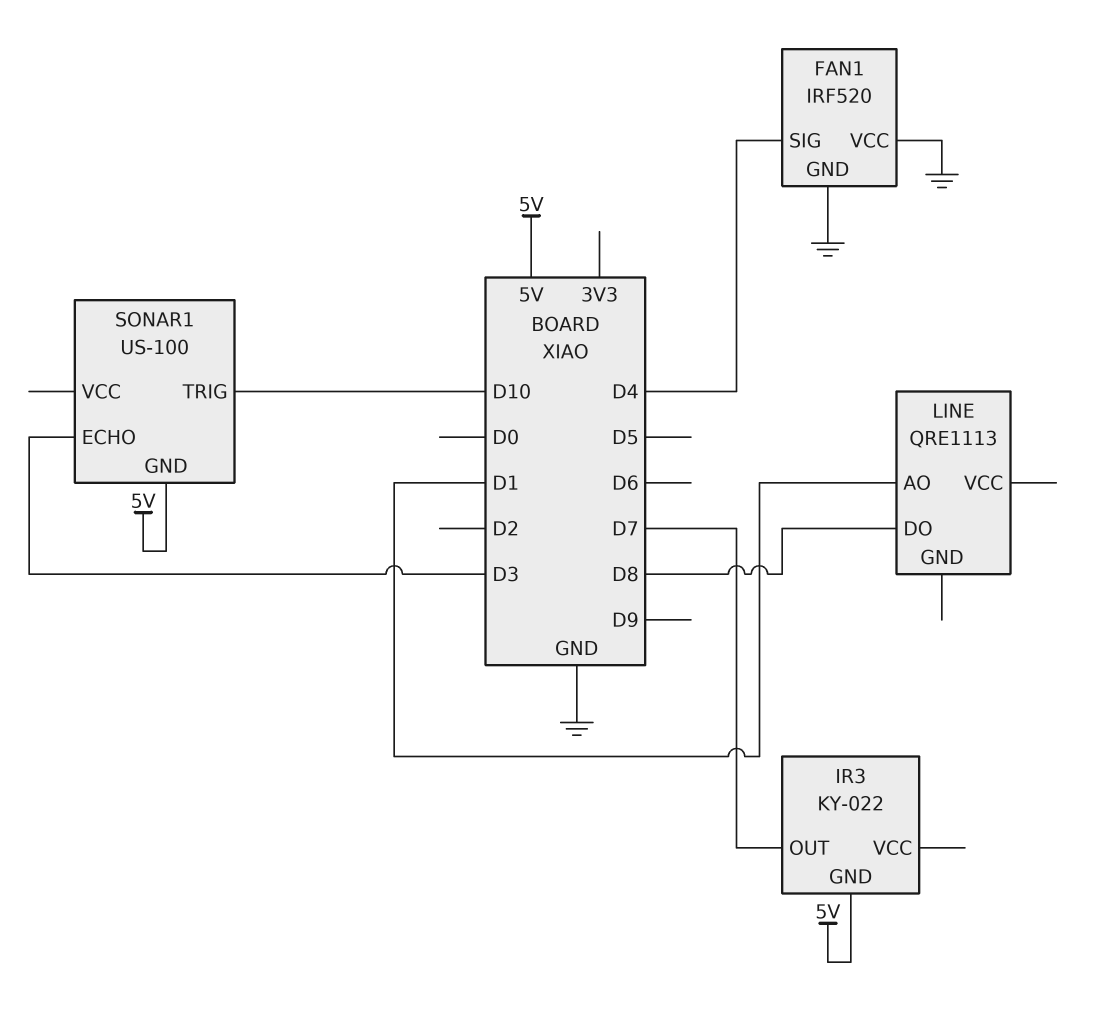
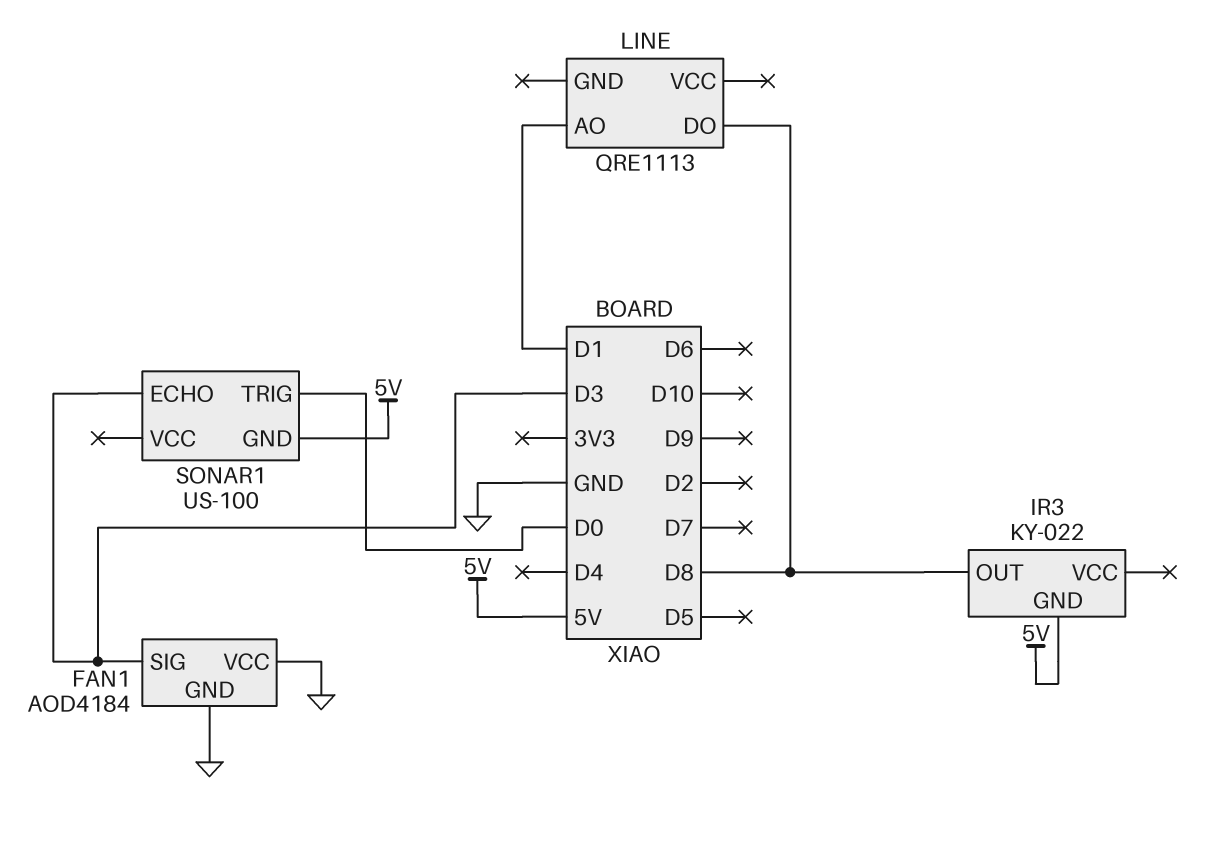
FAN1: IRF520 -> AOD4184
FAN1 pin SIG: D4 -> D3
IR3 pin OUT: D7 -> D8
SONAR1 pin TRIG: D10 -> D0

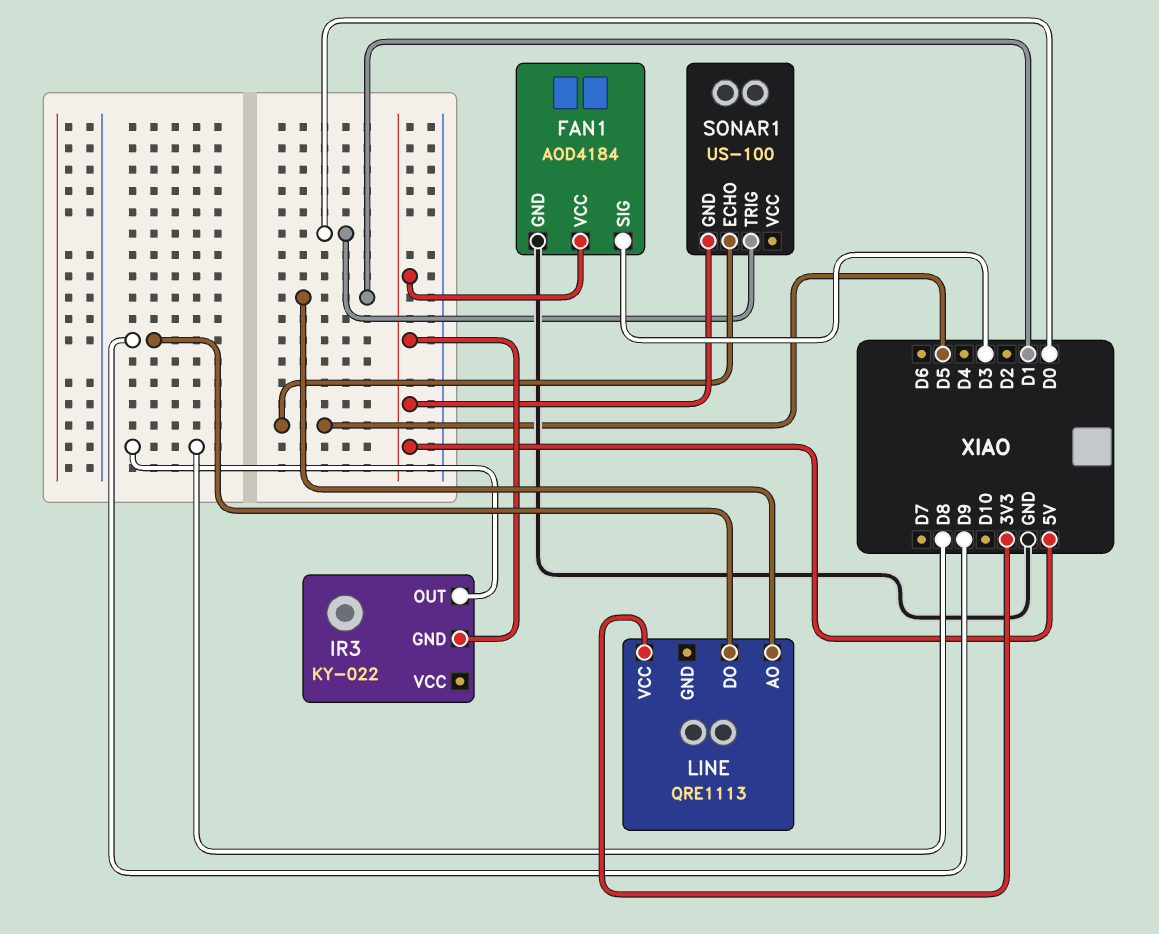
FAN1 pin VCC: GND -> 5V
LINE pin DO: D8 -> D9
LINE pin VCC: none -> 3V3
SONAR1 pin ECHO: D3 -> D5

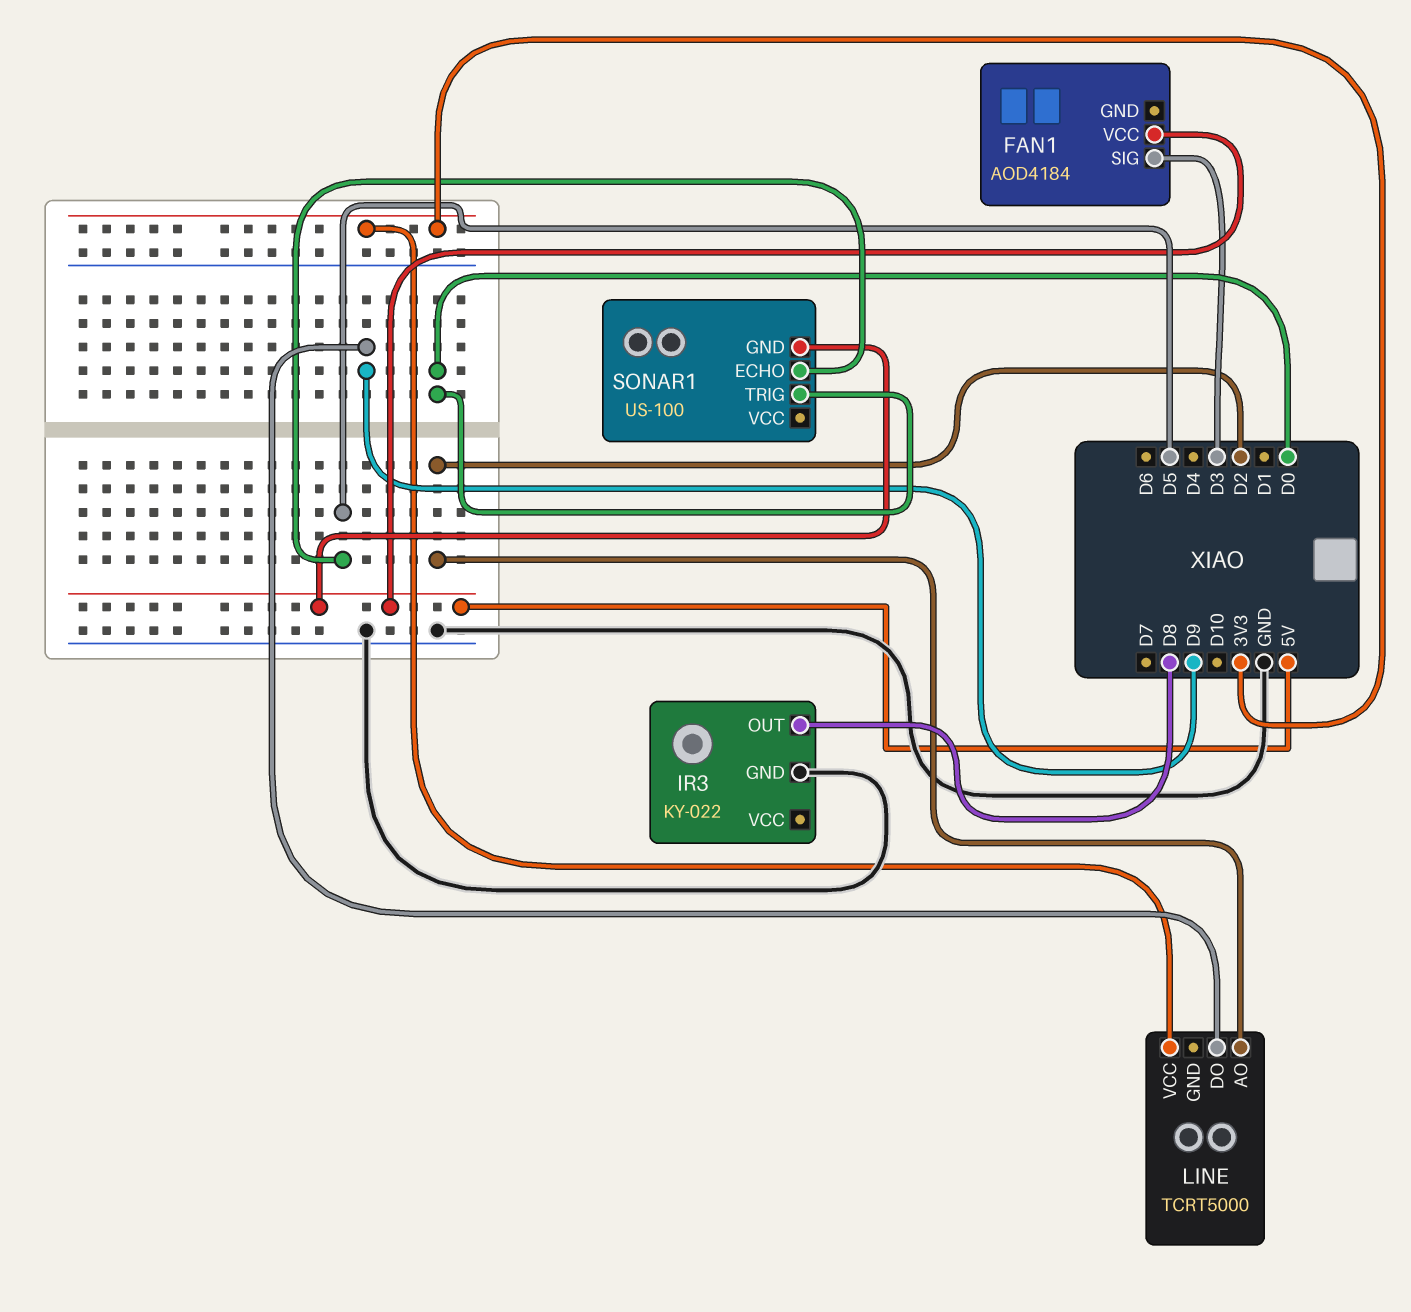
FAN1 pin GND: GND -> none
IR3 pin GND: 5V -> GND
LINE: QRE1113 -> TCRT5000
LINE pin AO: D1 -> D2

